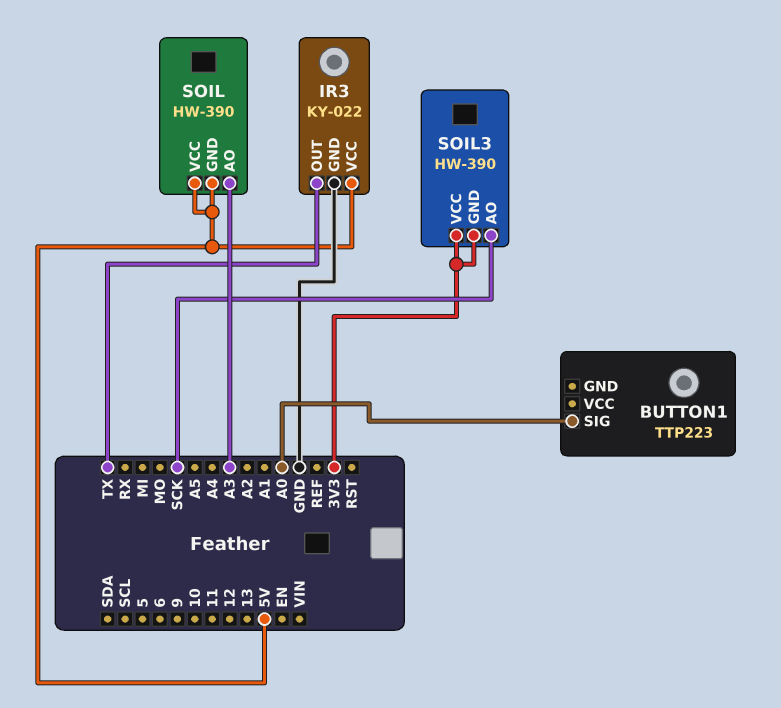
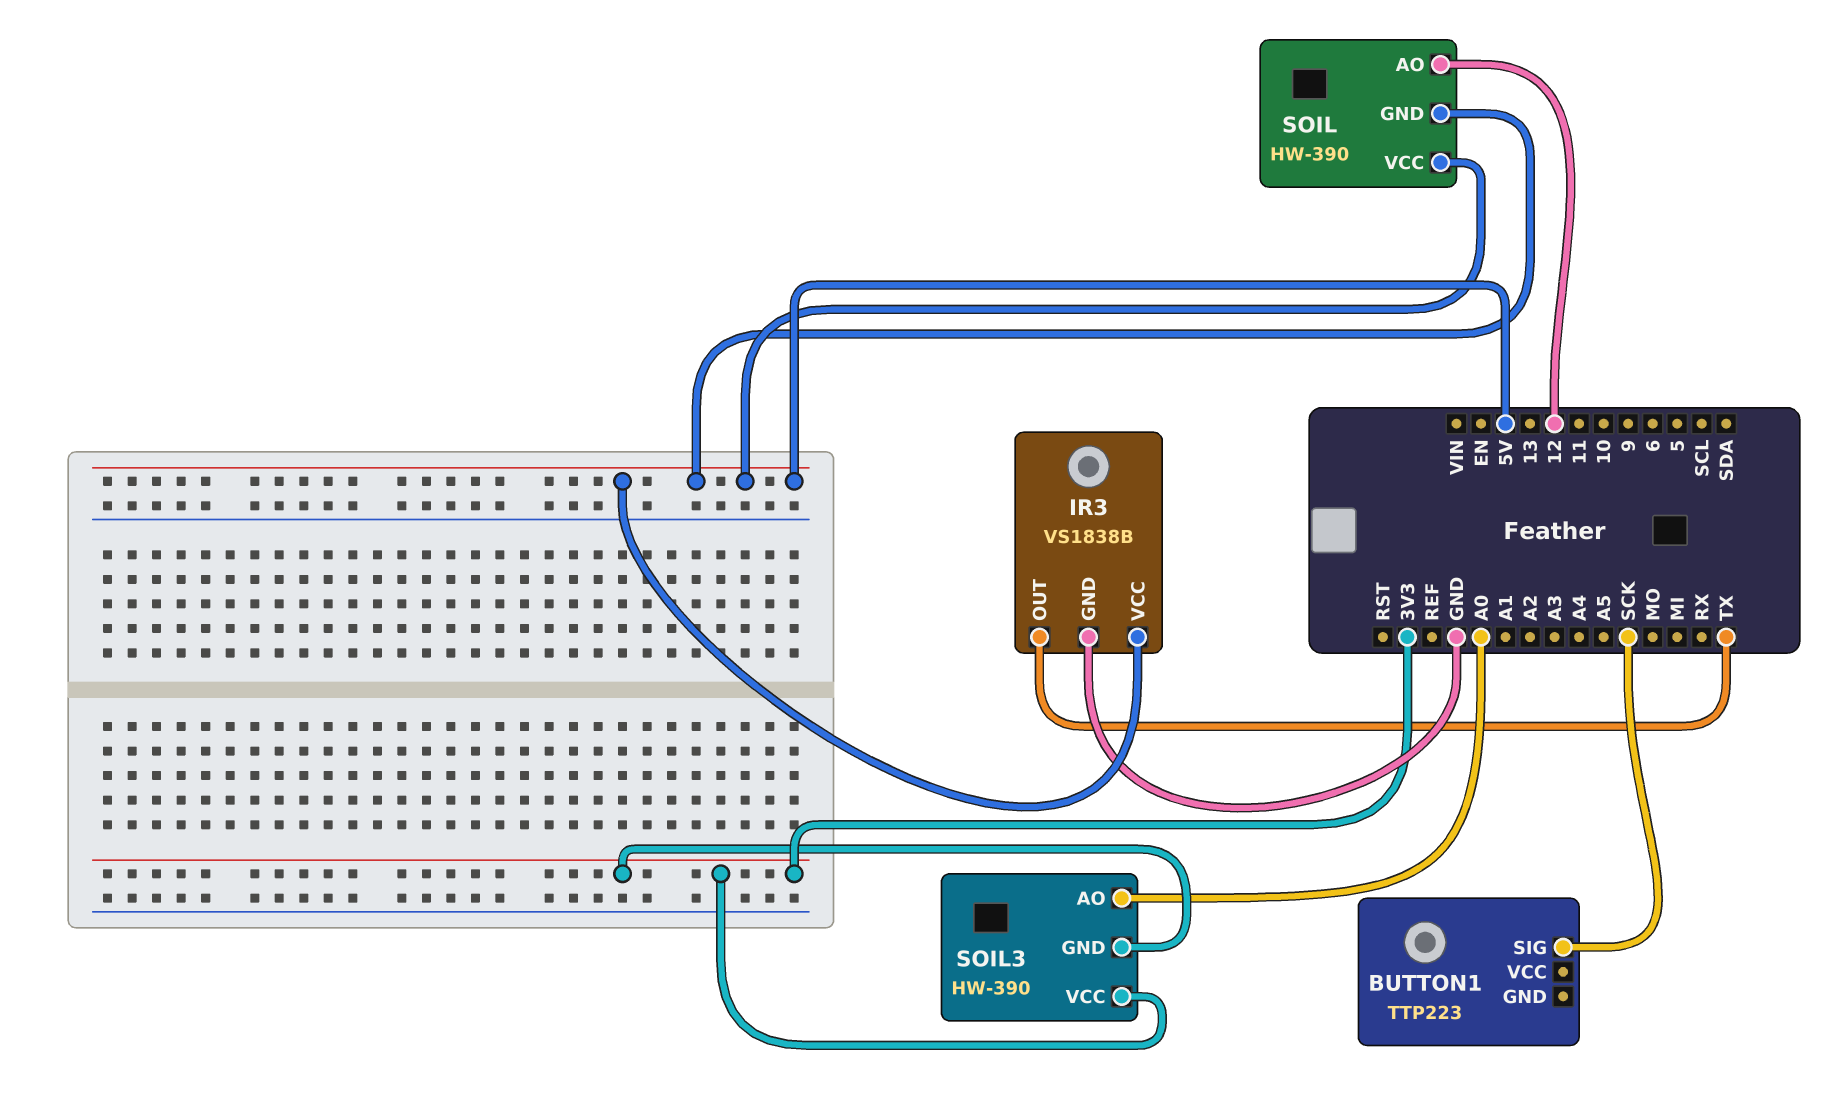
BUTTON1 pin SIG: A0 -> SCK
IR3: KY-022 -> VS1838B
SOIL pin AO: A3 -> 12
SOIL3 pin AO: SCK -> A0

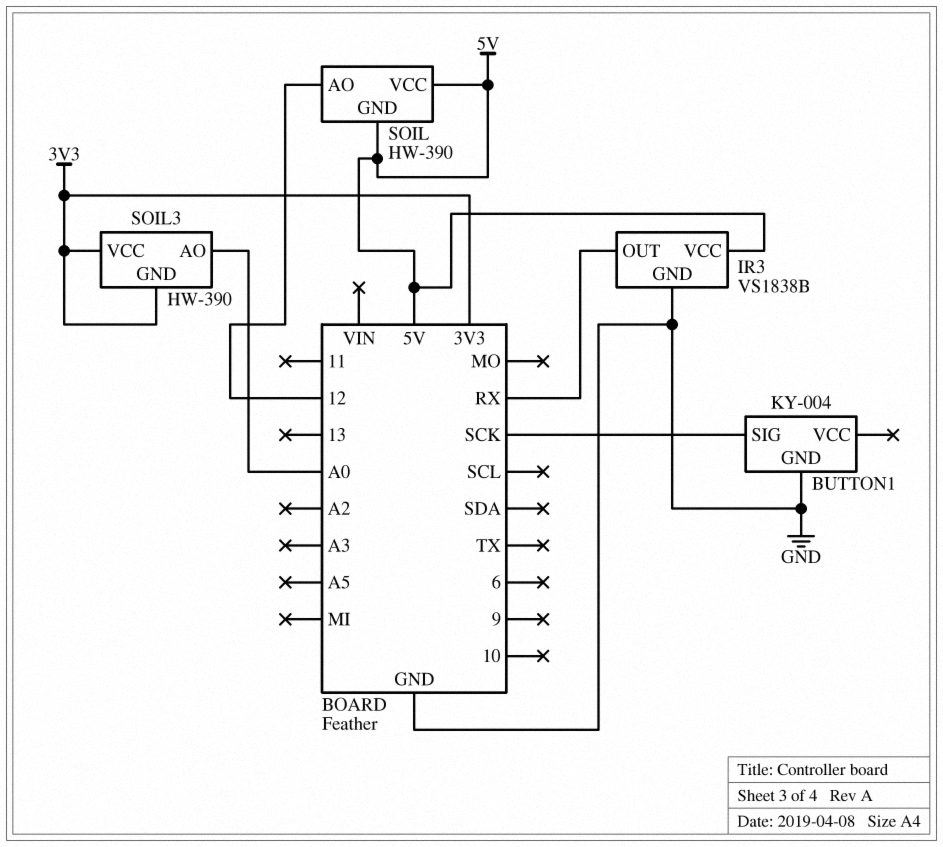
BUTTON1: TTP223 -> KY-004
BUTTON1 pin GND: none -> GND
IR3 pin OUT: TX -> RX

